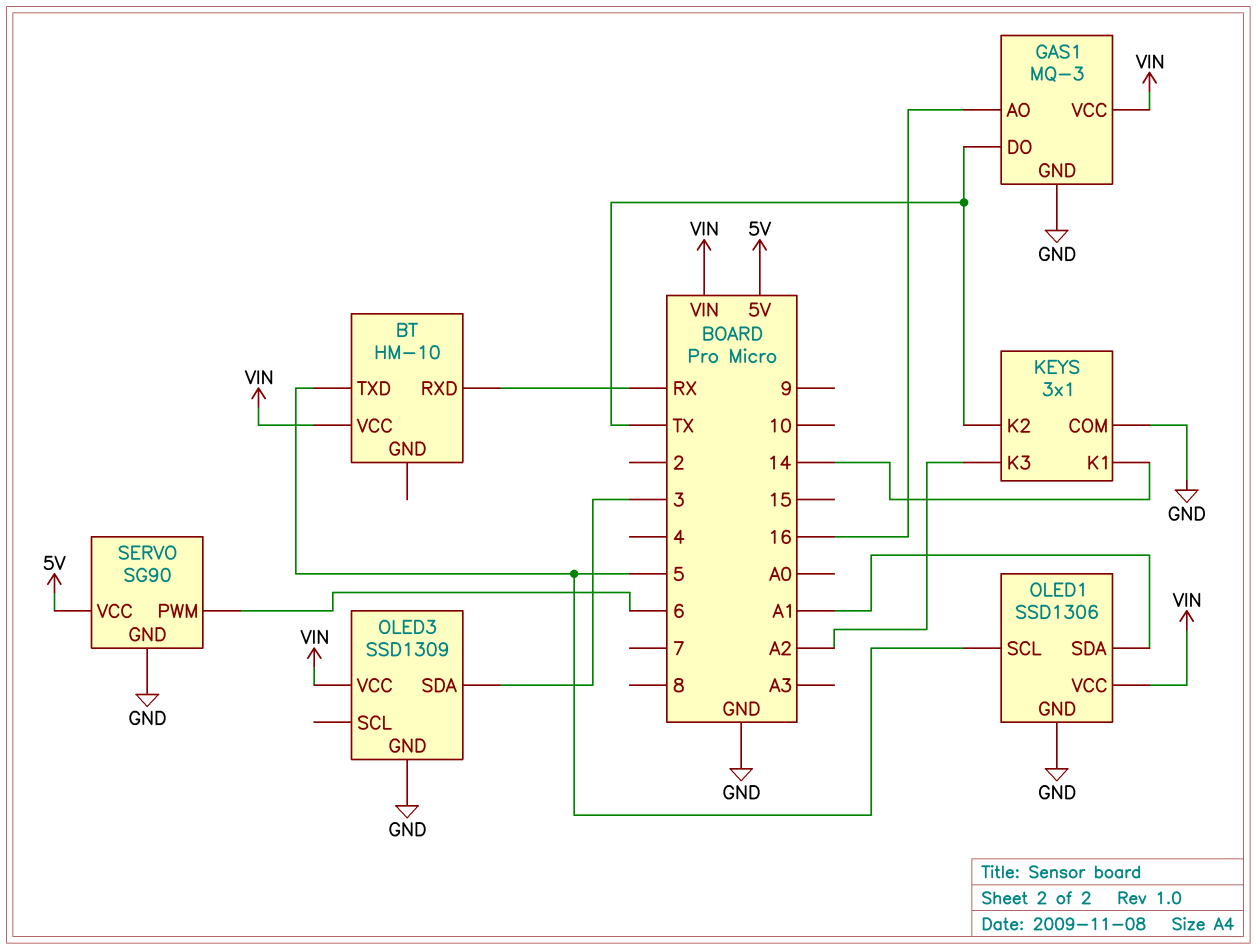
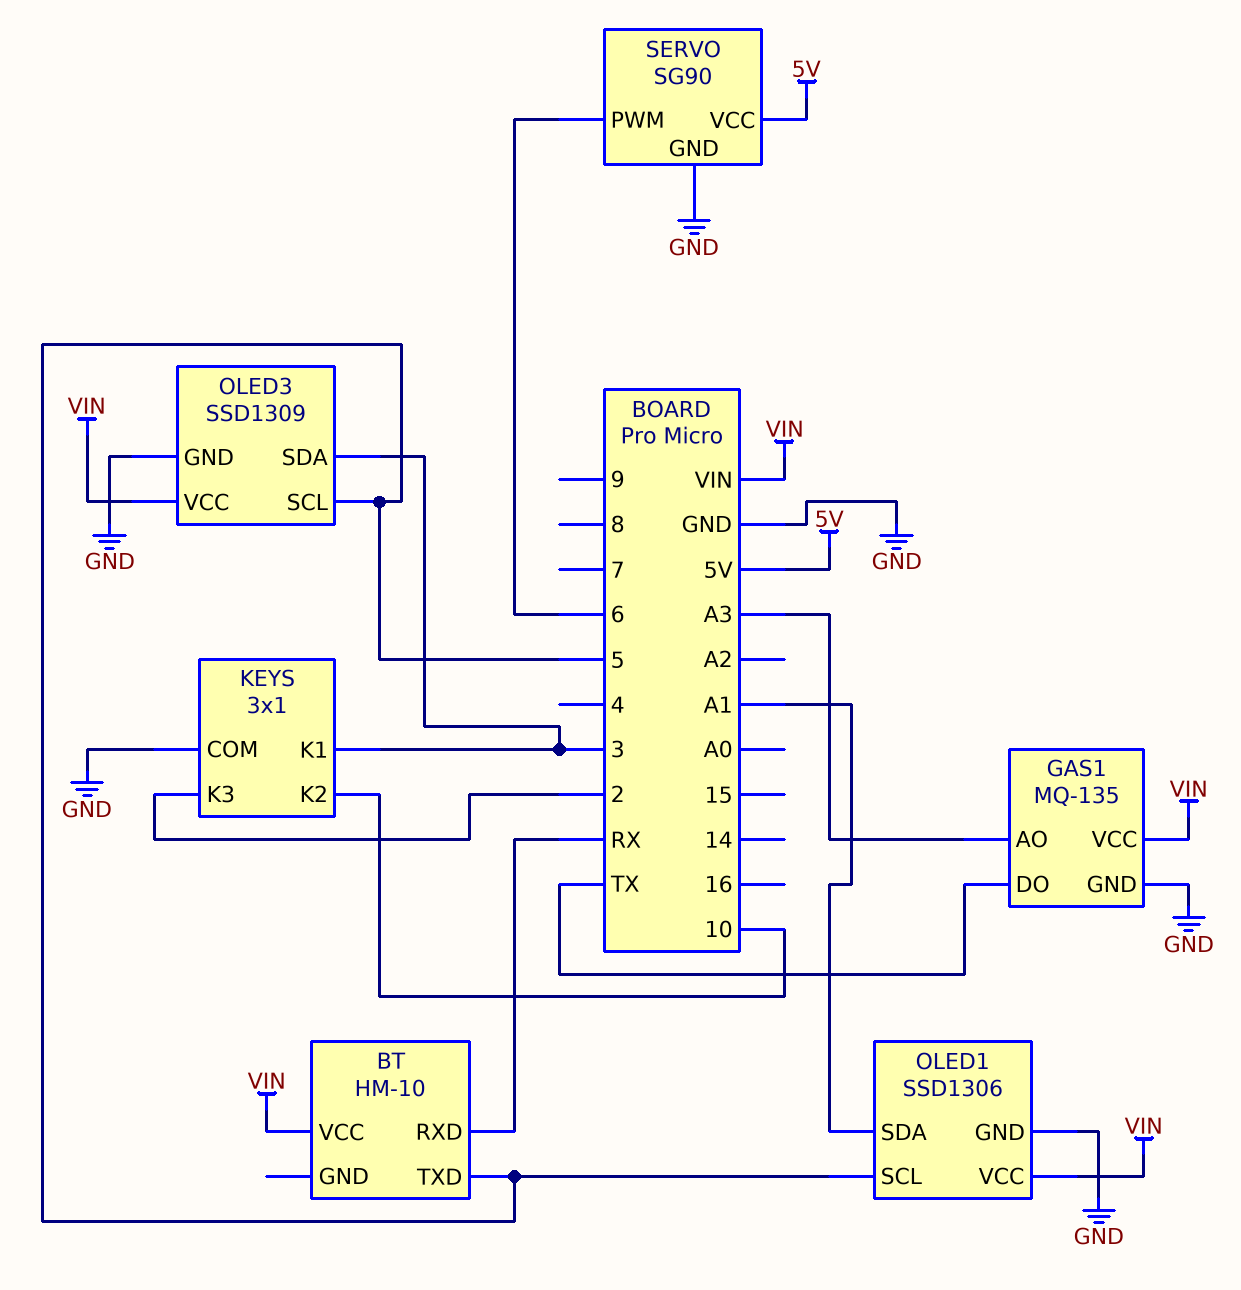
GAS1: MQ-3 -> MQ-135
GAS1 pin AO: 16 -> A3
KEYS pin K1: 14 -> 3
KEYS pin K2: TX -> 10
KEYS pin K3: A2 -> 2
OLED3 pin SCL: none -> 5

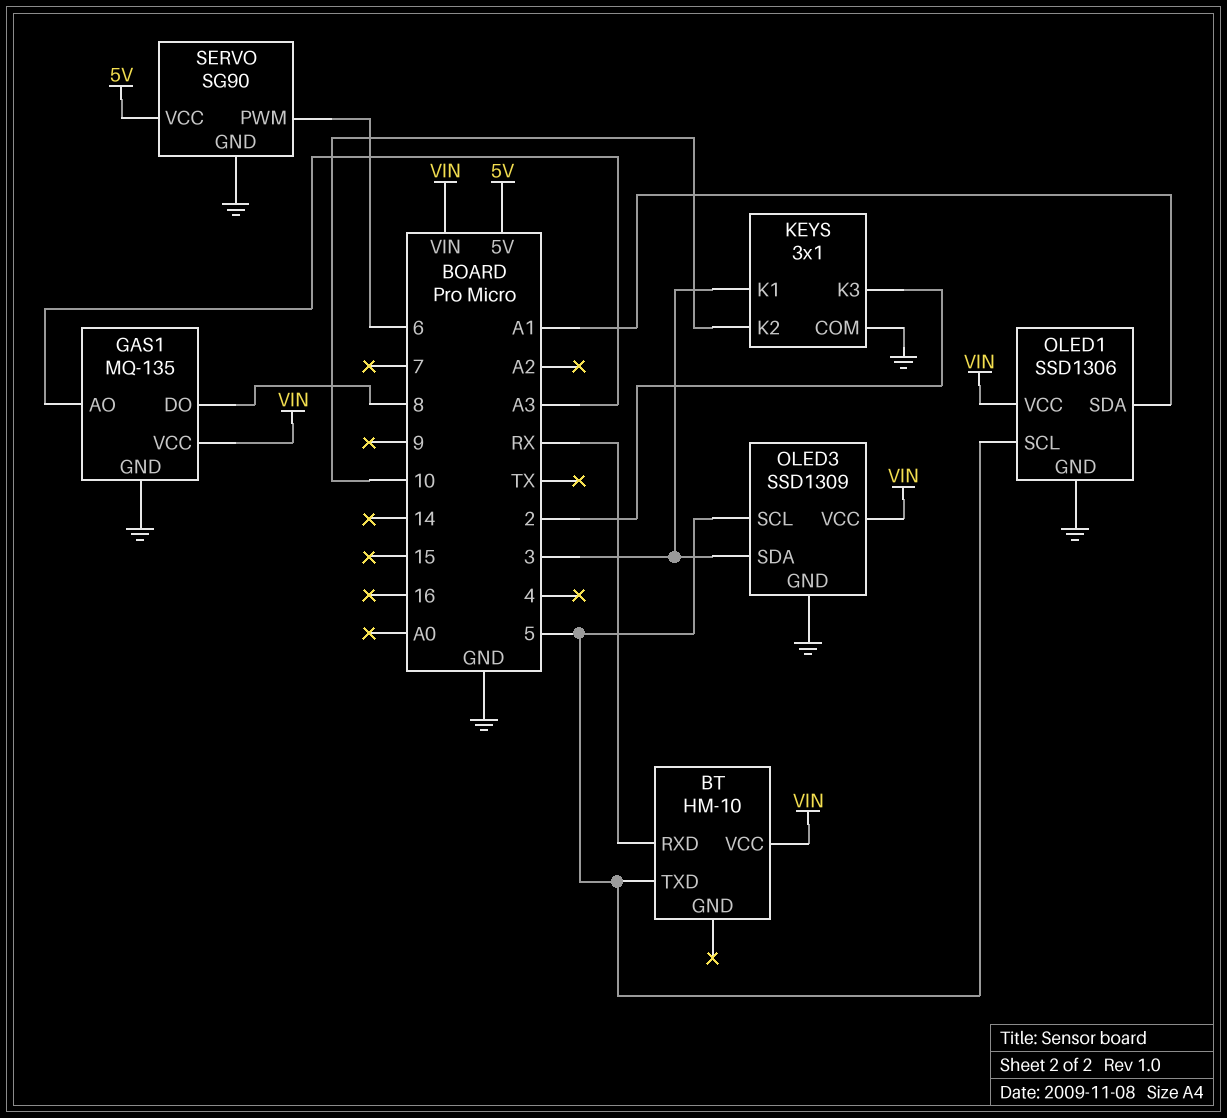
GAS1 pin DO: TX -> 8

